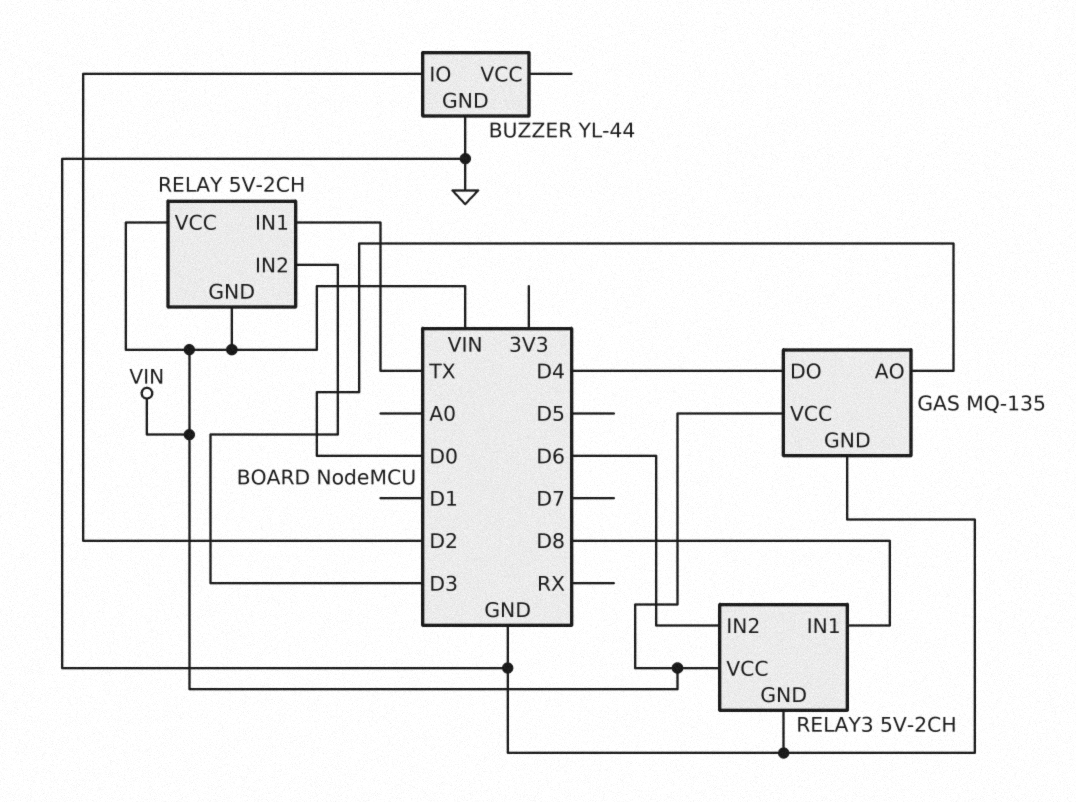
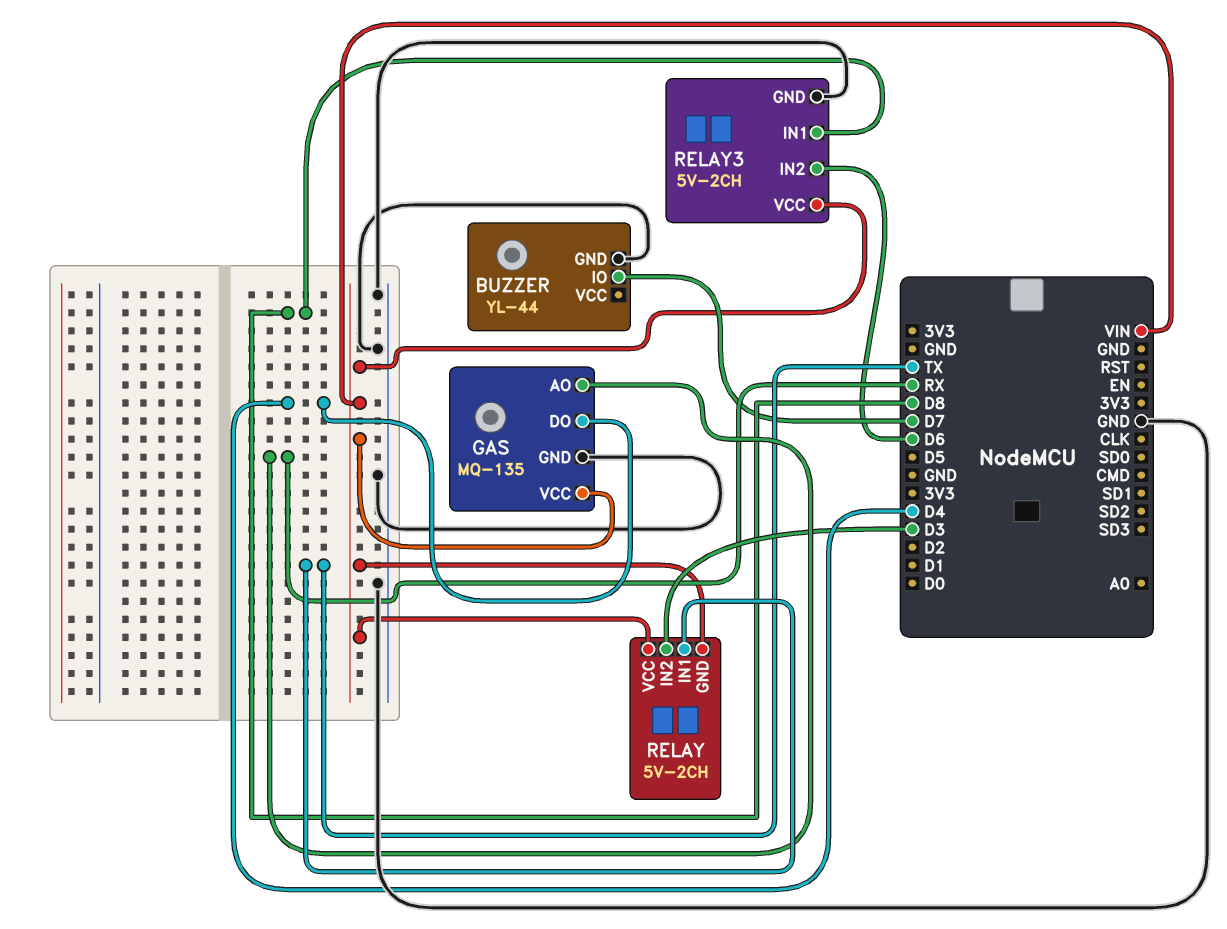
BUZZER pin IO: D2 -> D7
GAS pin AO: D0 -> RX

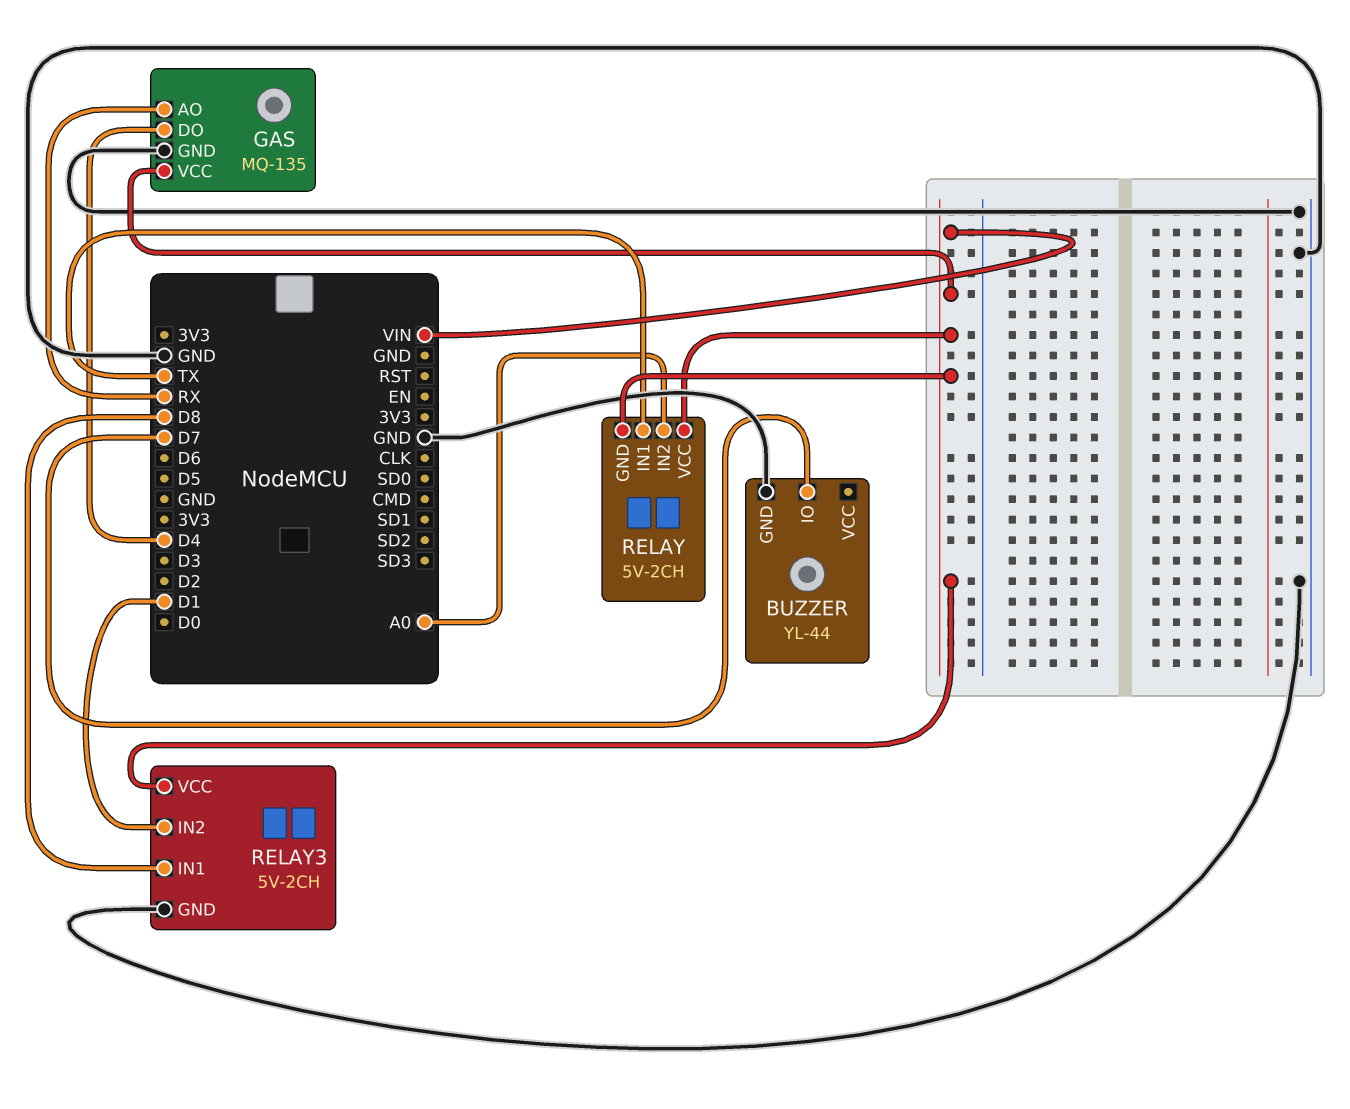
RELAY pin IN2: D3 -> A0
RELAY3 pin IN2: D6 -> D1

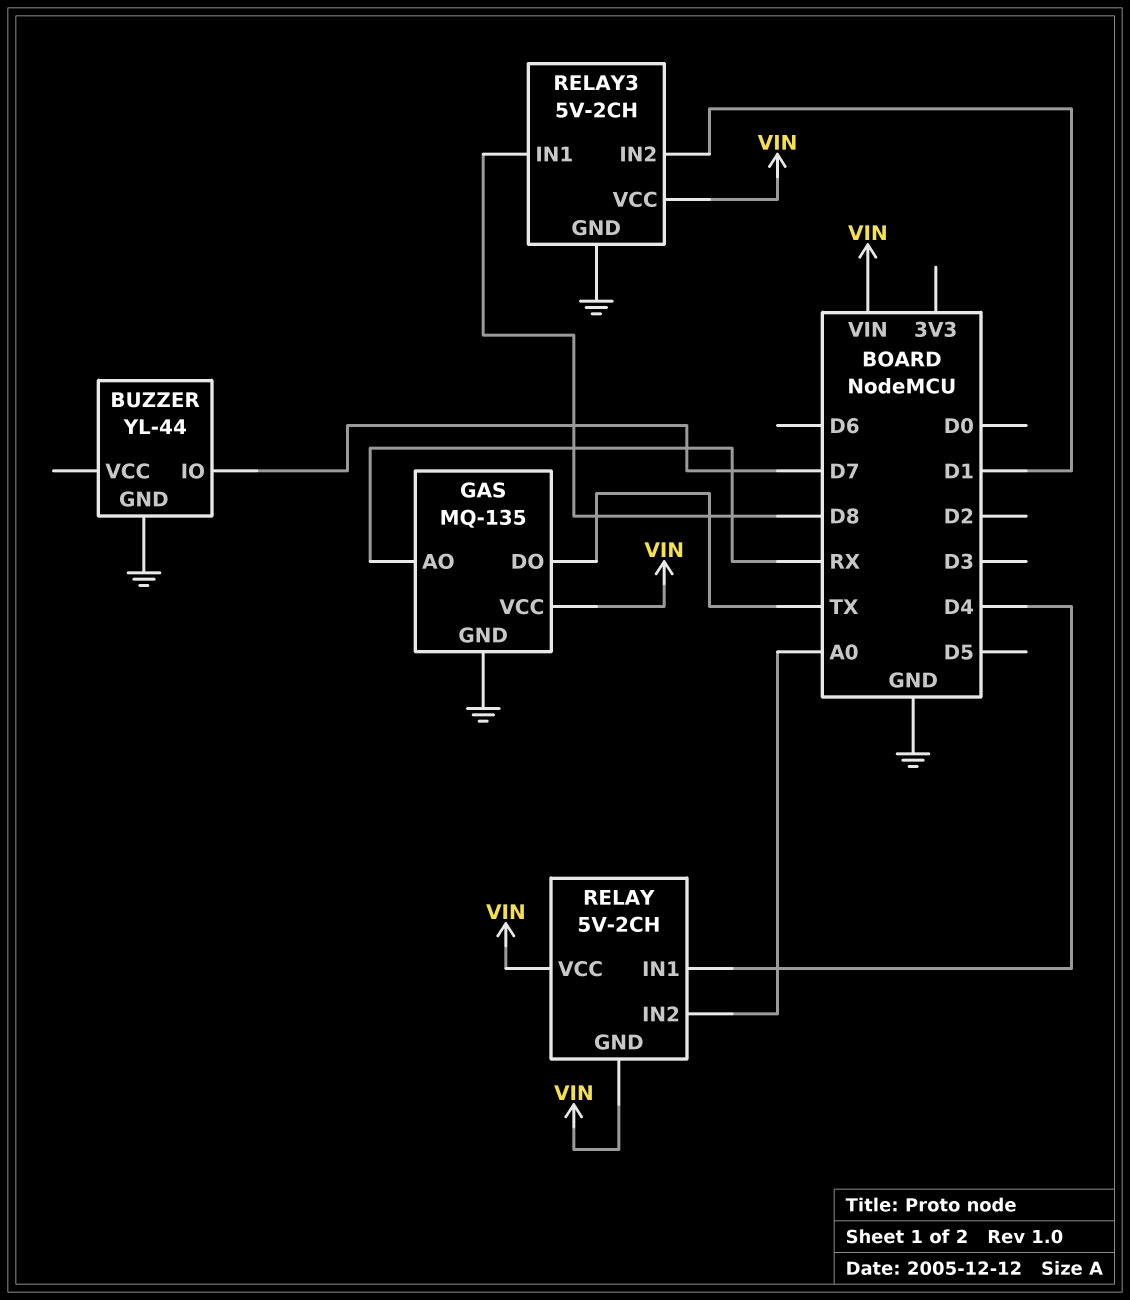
GAS pin DO: D4 -> TX
RELAY pin IN1: TX -> D4

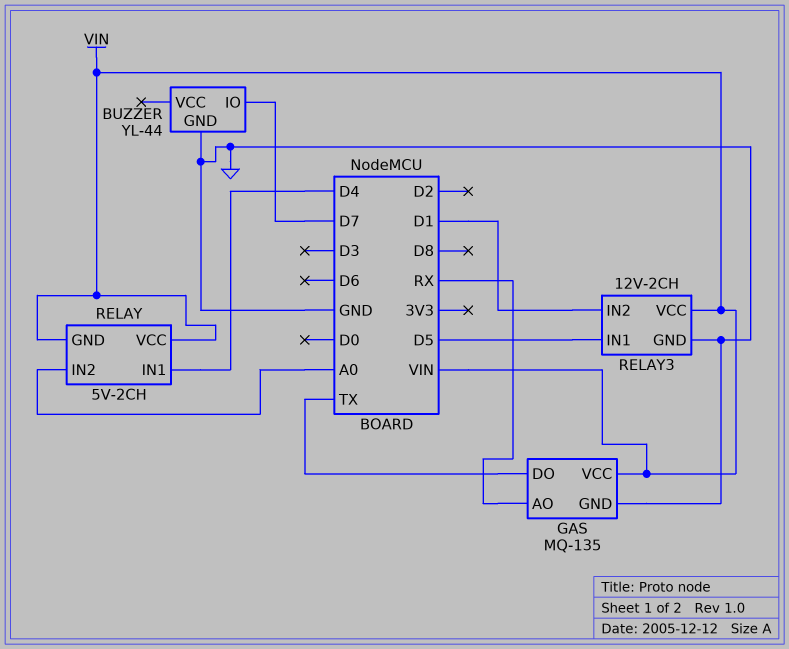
RELAY3: 5V-2CH -> 12V-2CH
RELAY3 pin IN1: D8 -> D5

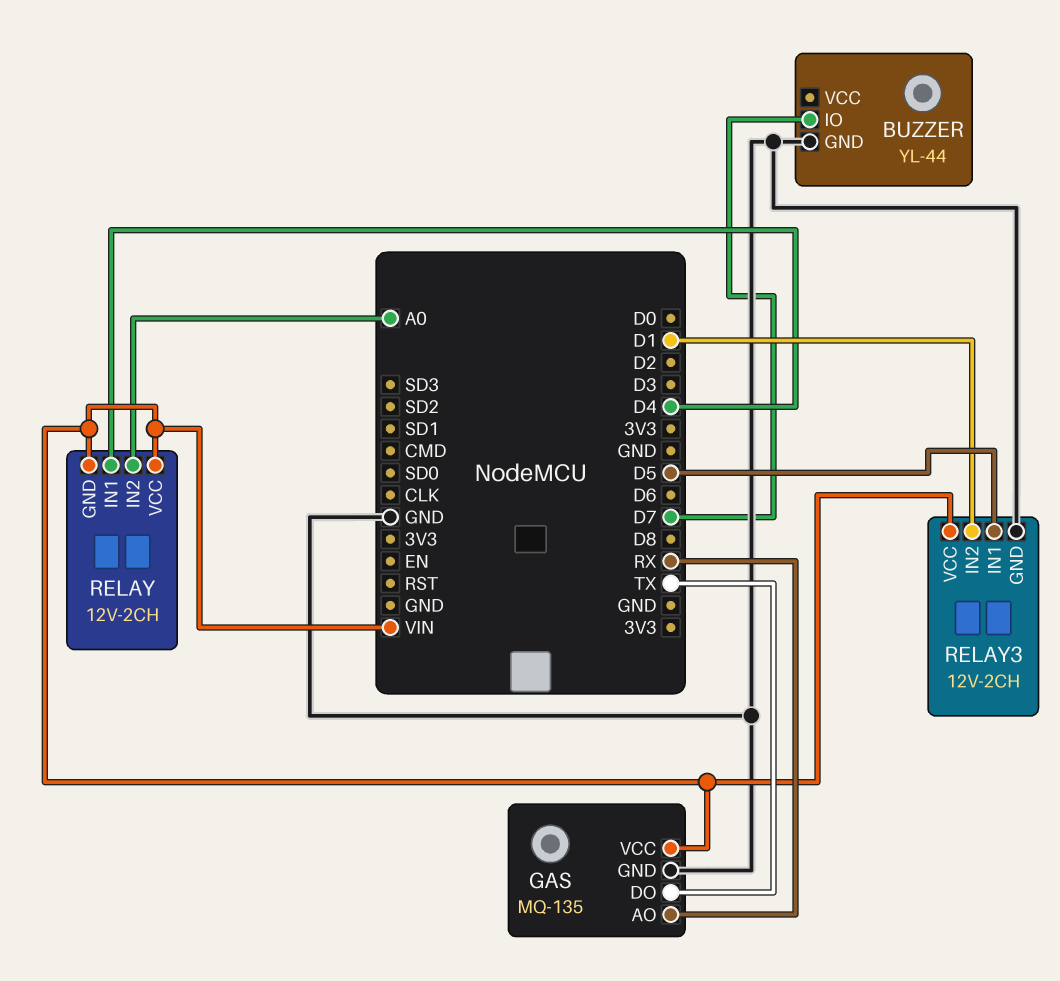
RELAY: 5V-2CH -> 12V-2CH

